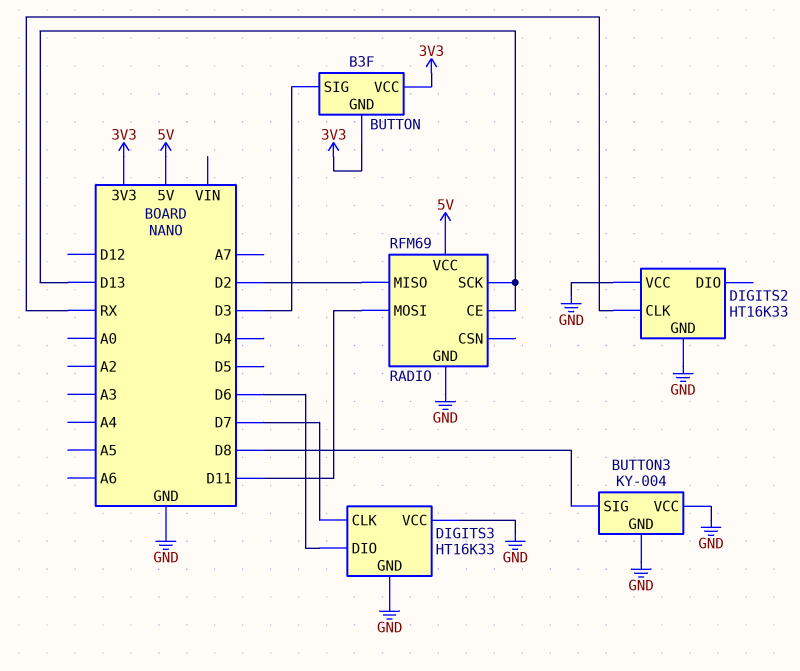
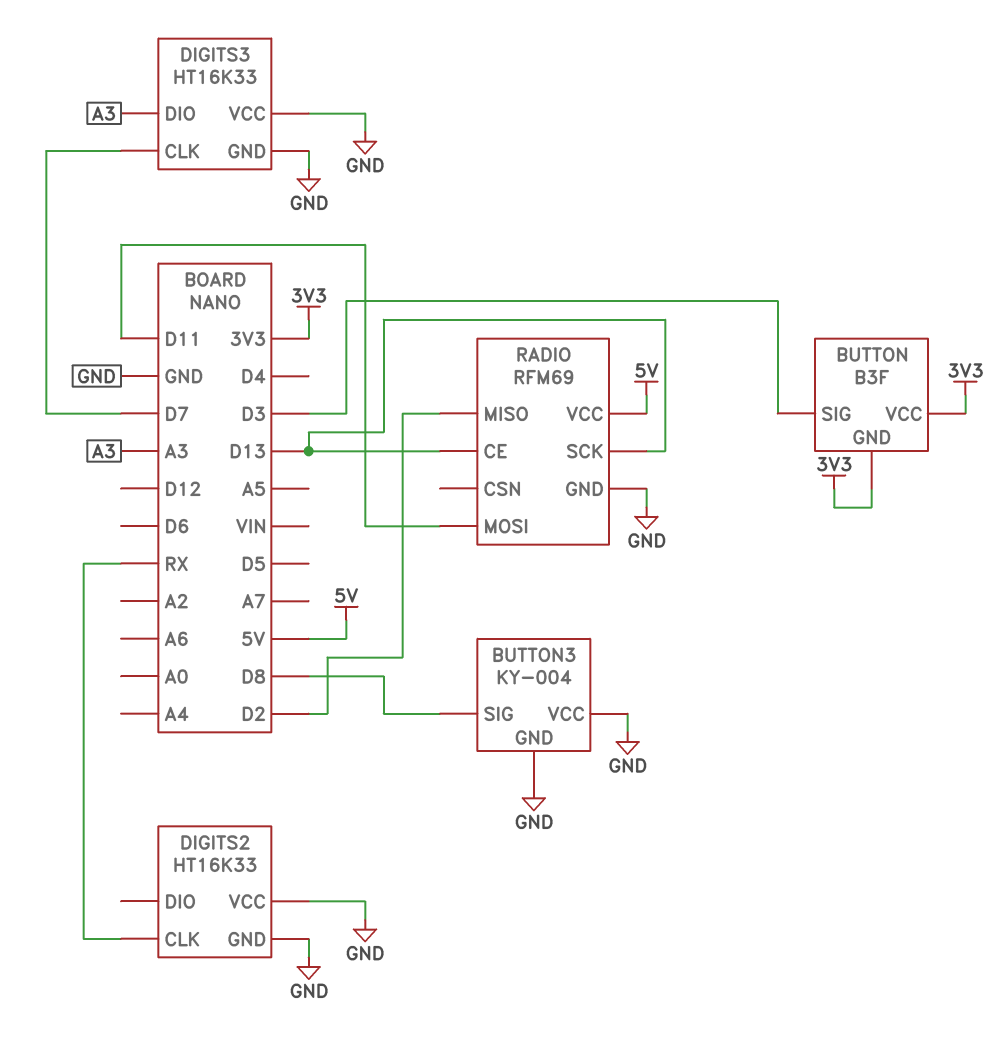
DIGITS3 pin DIO: D6 -> A3

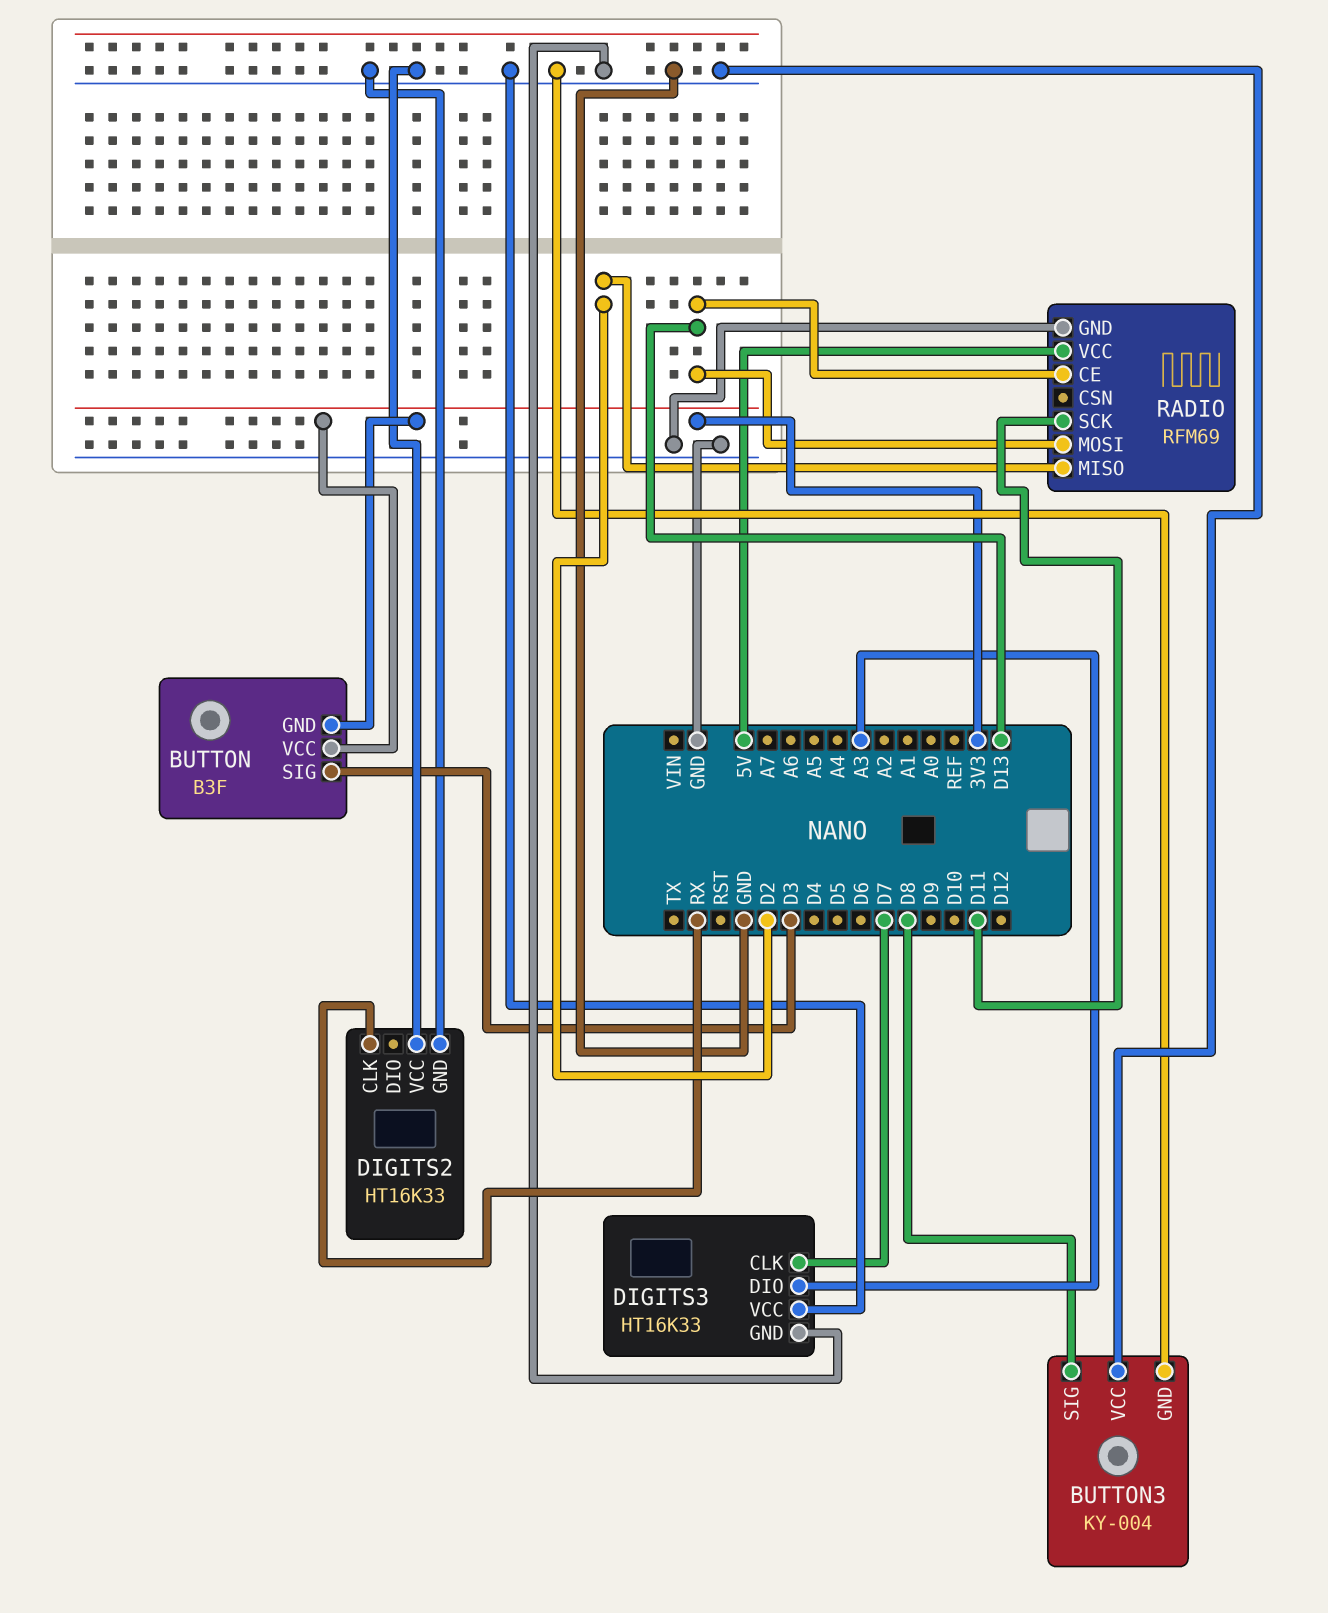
RADIO pin MOSI: D11 -> D13
RADIO pin SCK: D13 -> D11

